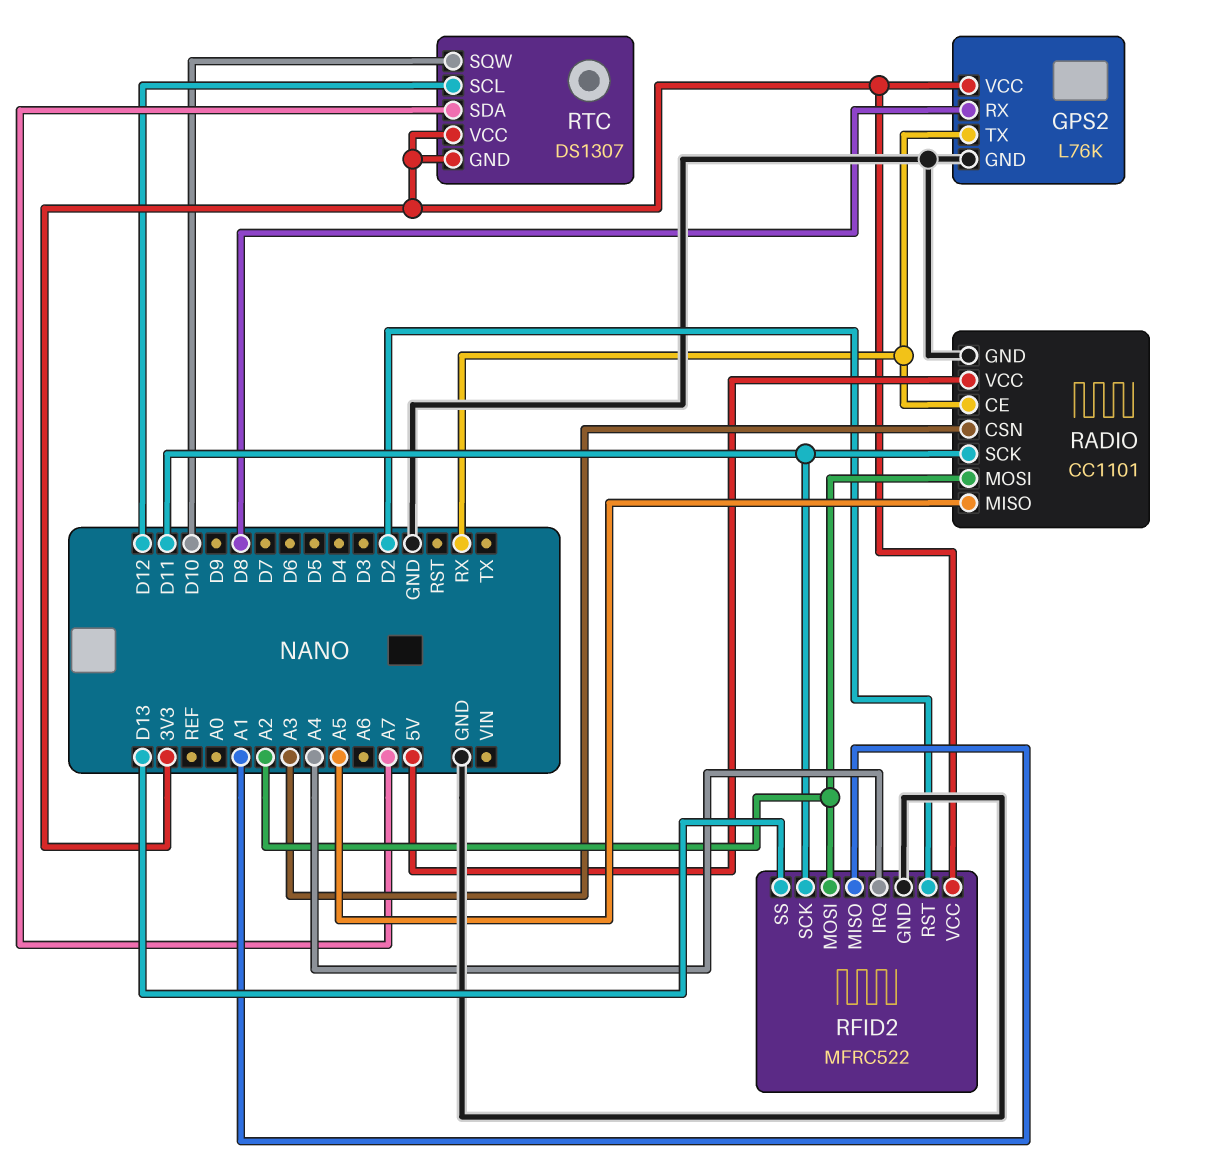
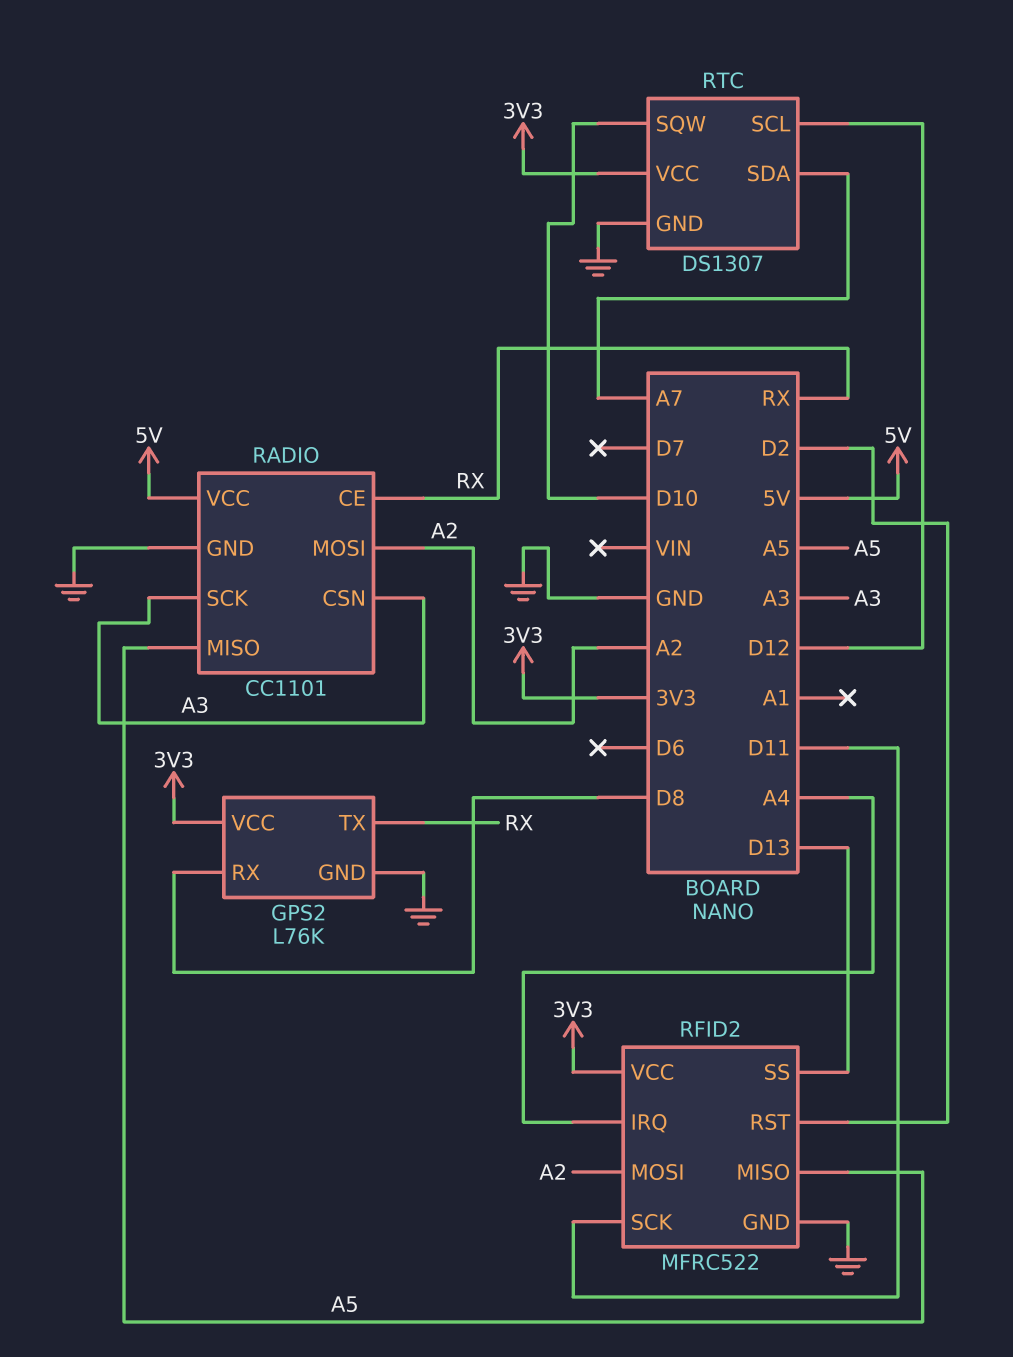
RADIO pin SCK: D11 -> A3
RFID2 pin MISO: A1 -> A5
RTC pin GND: 3V3 -> GND

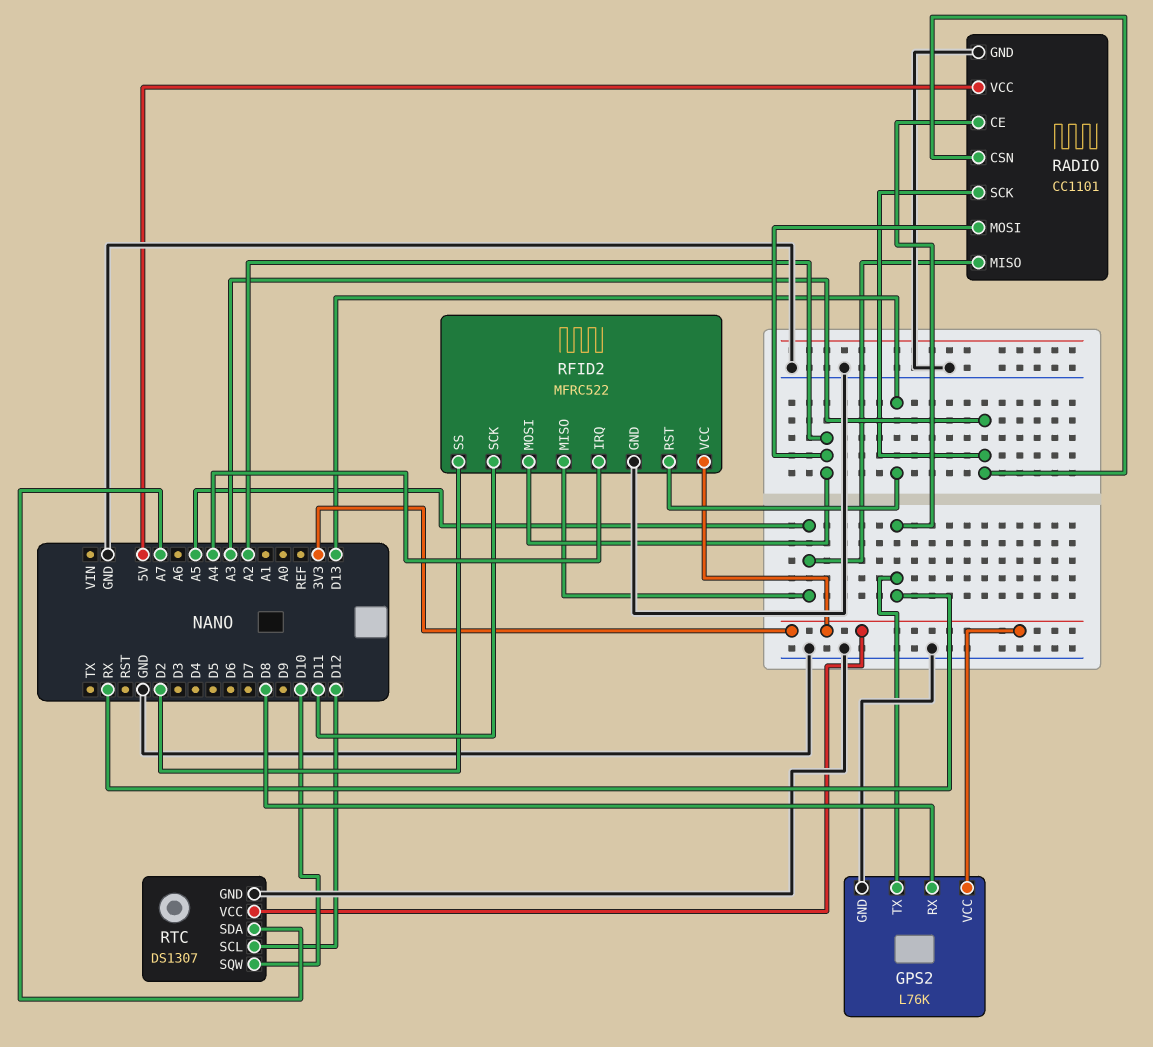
RFID2 pin RST: D2 -> D13
RFID2 pin SS: D13 -> D2

